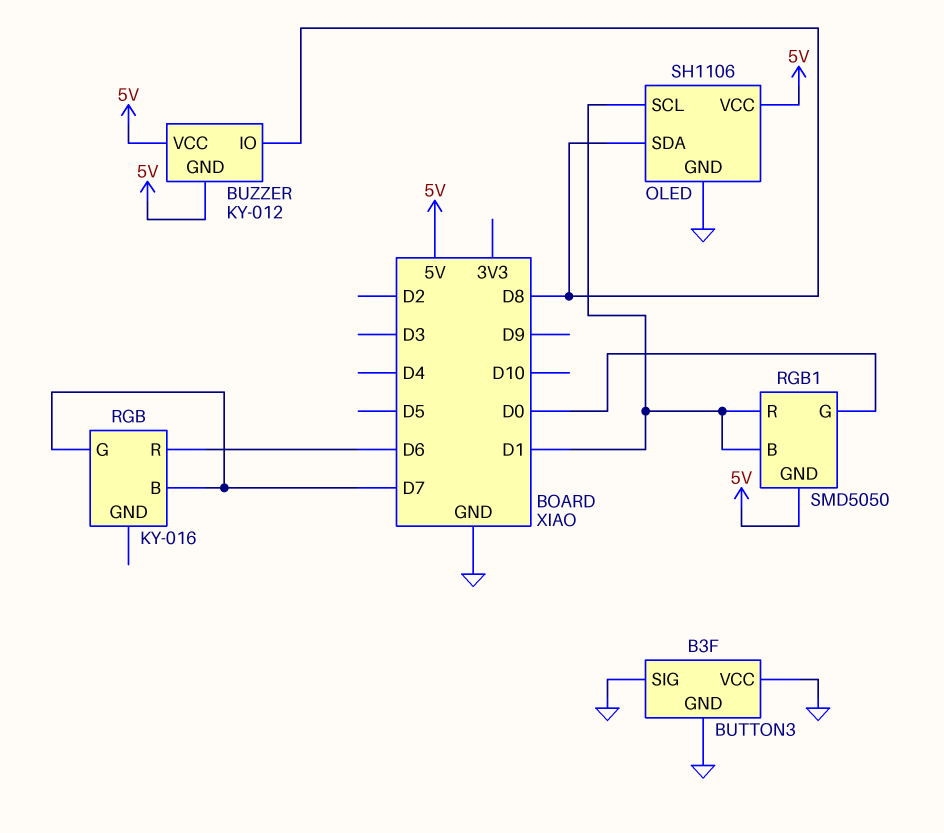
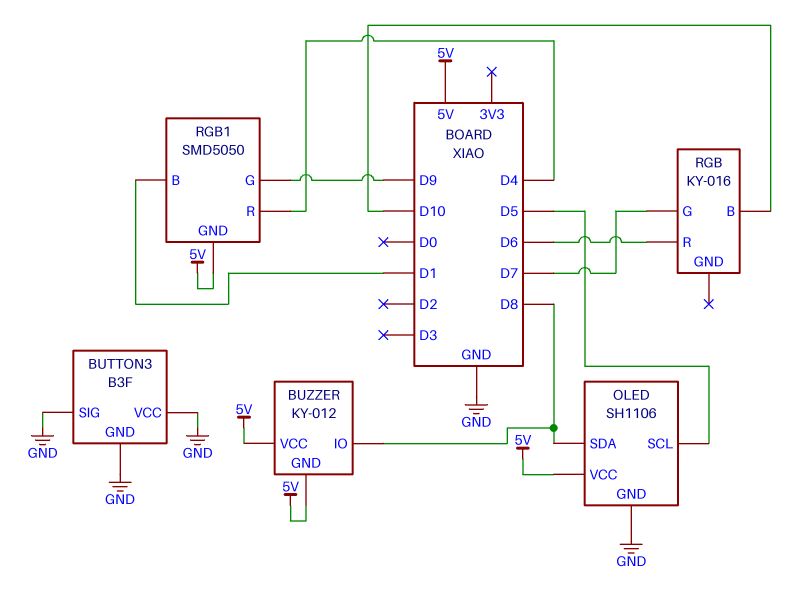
OLED pin SCL: D1 -> D5
RGB pin B: D7 -> D10
RGB1 pin G: D0 -> D9
RGB1 pin R: D1 -> D4

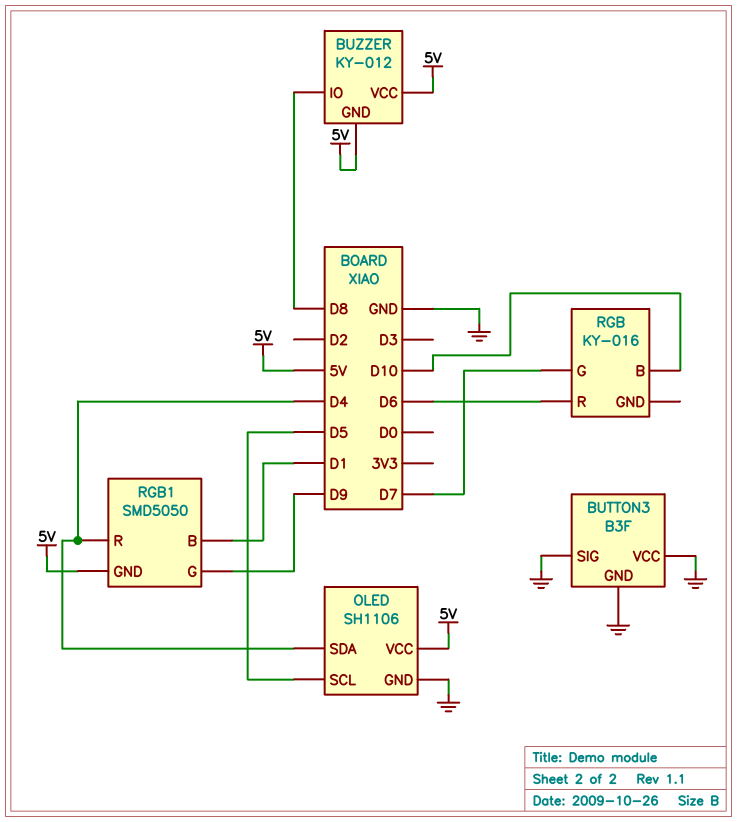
OLED pin SDA: D8 -> D4

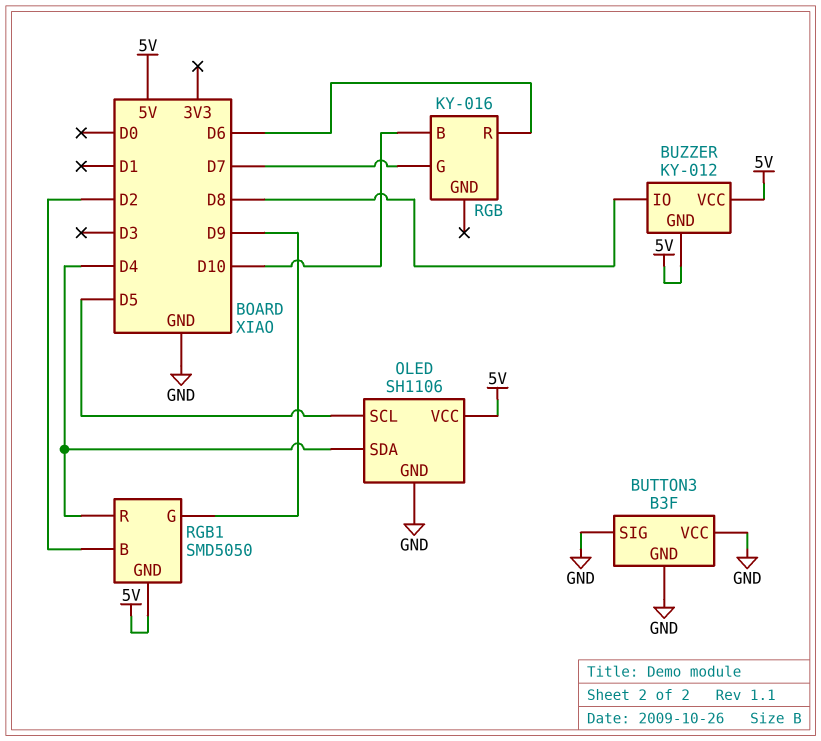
RGB1 pin B: D1 -> D2

